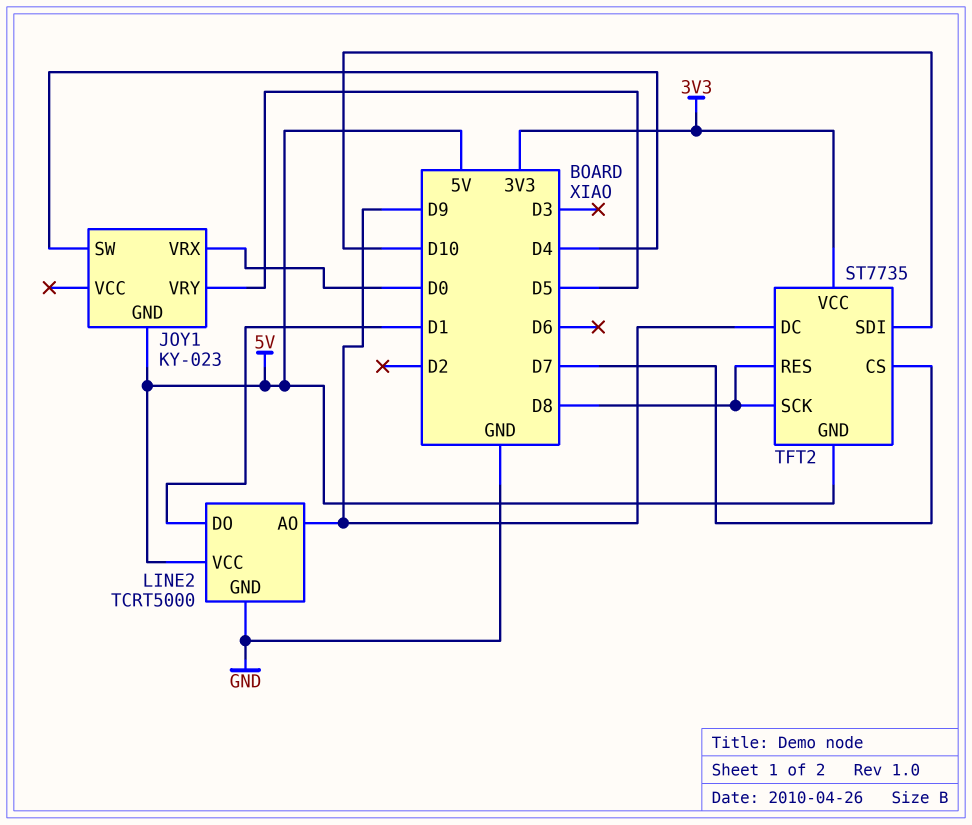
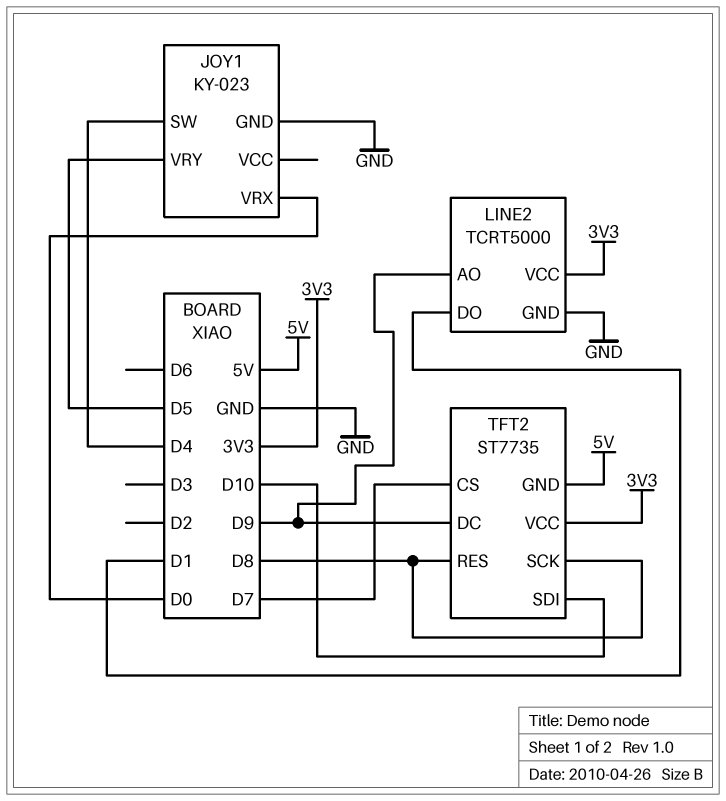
JOY1 pin GND: 5V -> GND
LINE2 pin VCC: 5V -> 3V3

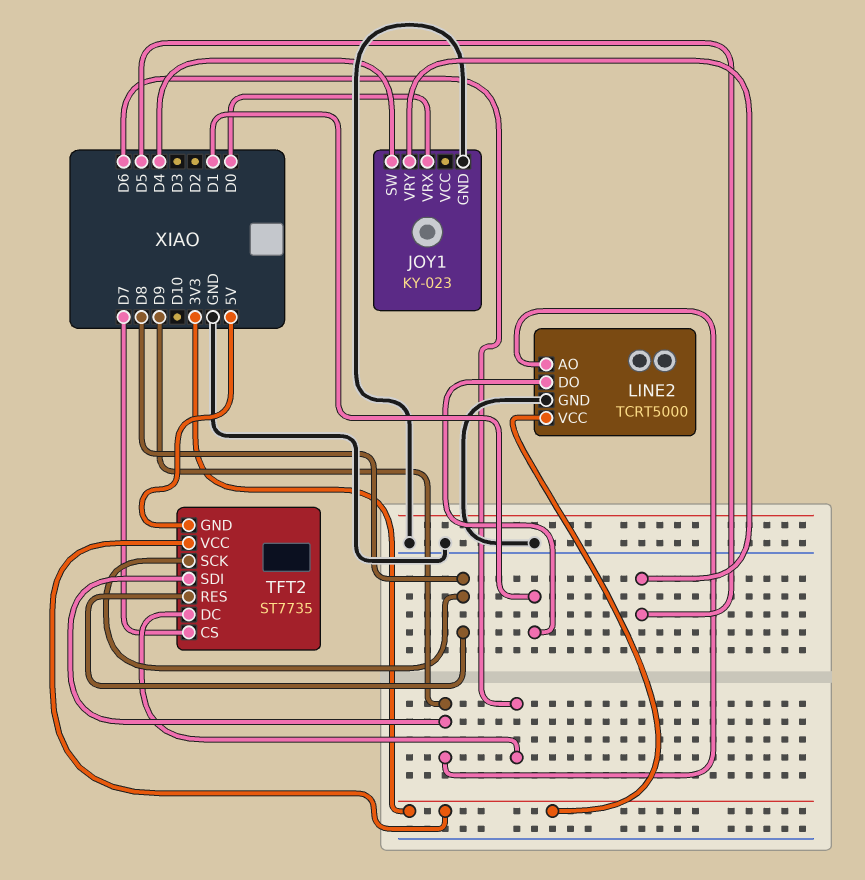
TFT2 pin DC: D9 -> D6
TFT2 pin SDI: D10 -> D9

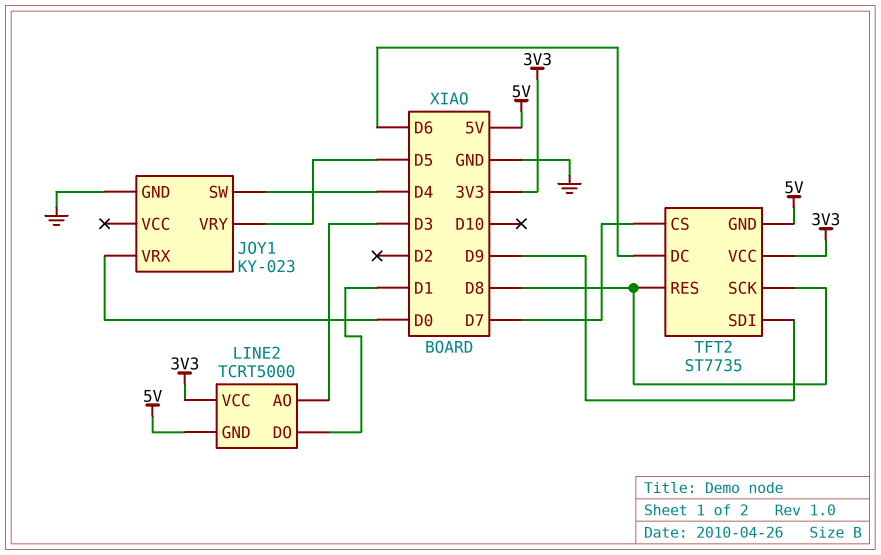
LINE2 pin AO: D9 -> D3
LINE2 pin GND: GND -> 5V

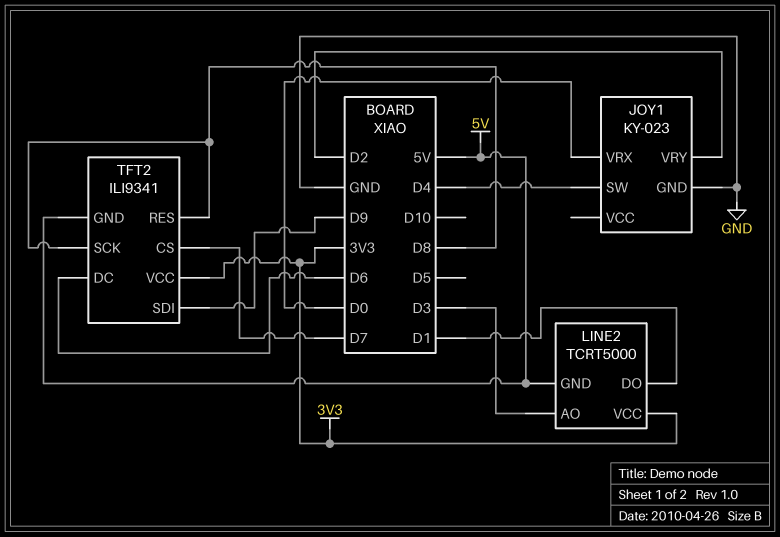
JOY1 pin VRY: D5 -> D2
TFT2: ST7735 -> ILI9341

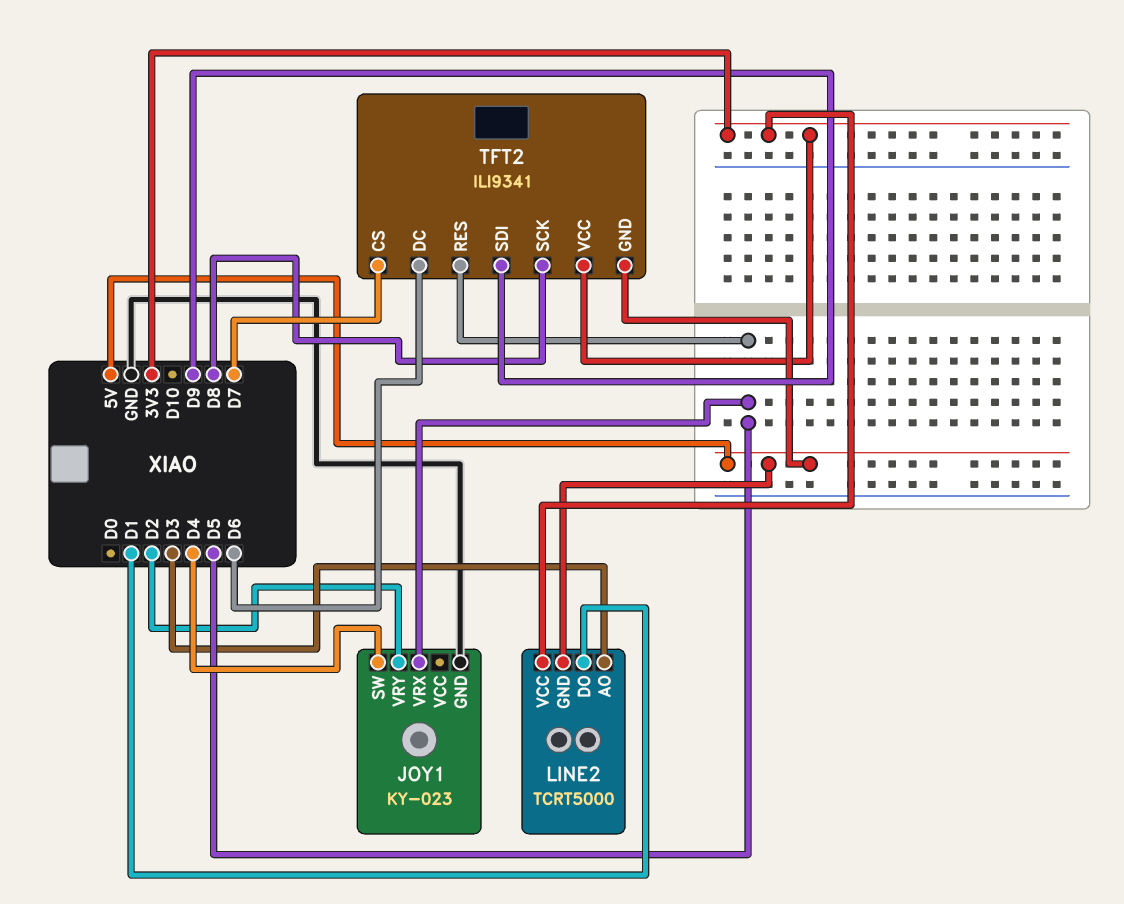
JOY1 pin VRX: D0 -> D5
TFT2 pin RES: D8 -> D5

